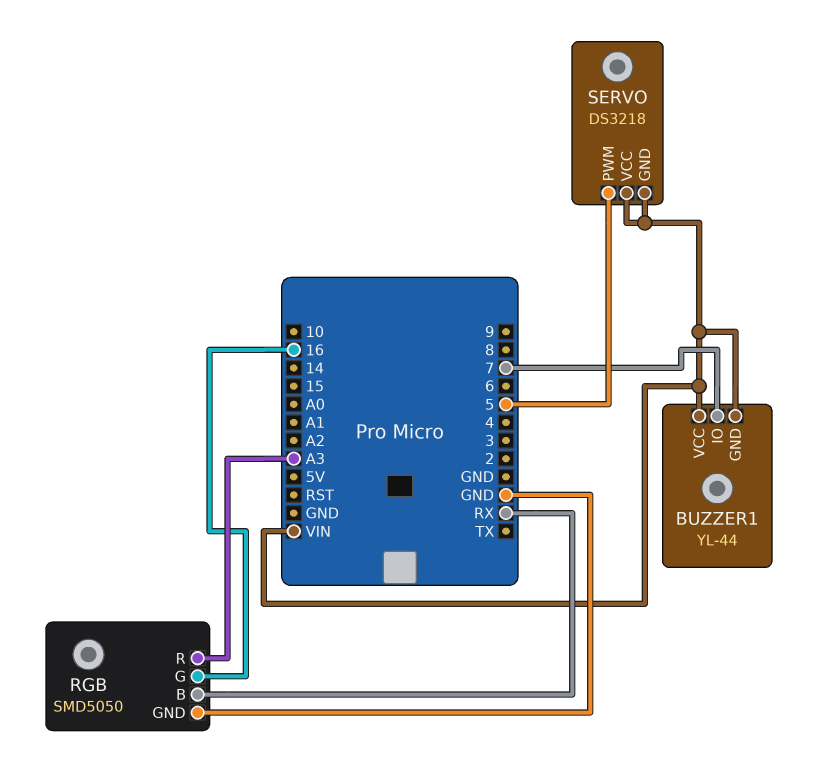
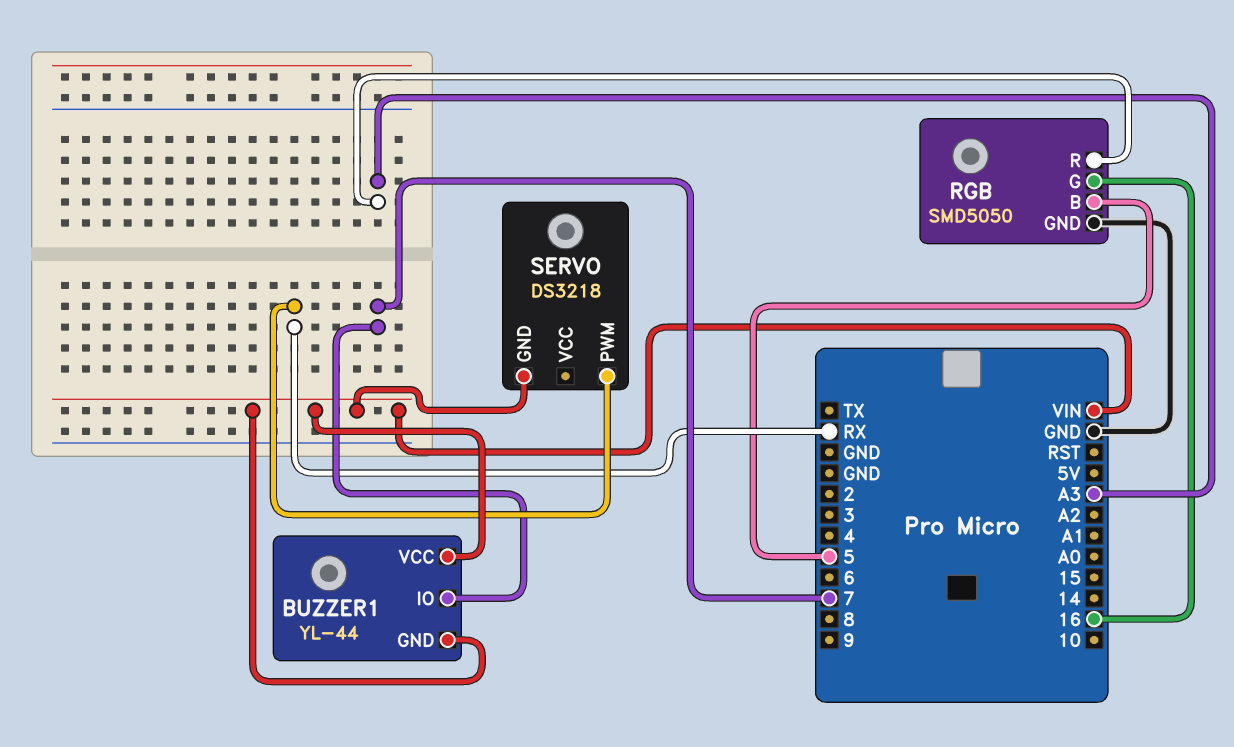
RGB pin B: RX -> 5
SERVO pin PWM: 5 -> RX
SERVO pin VCC: VIN -> none

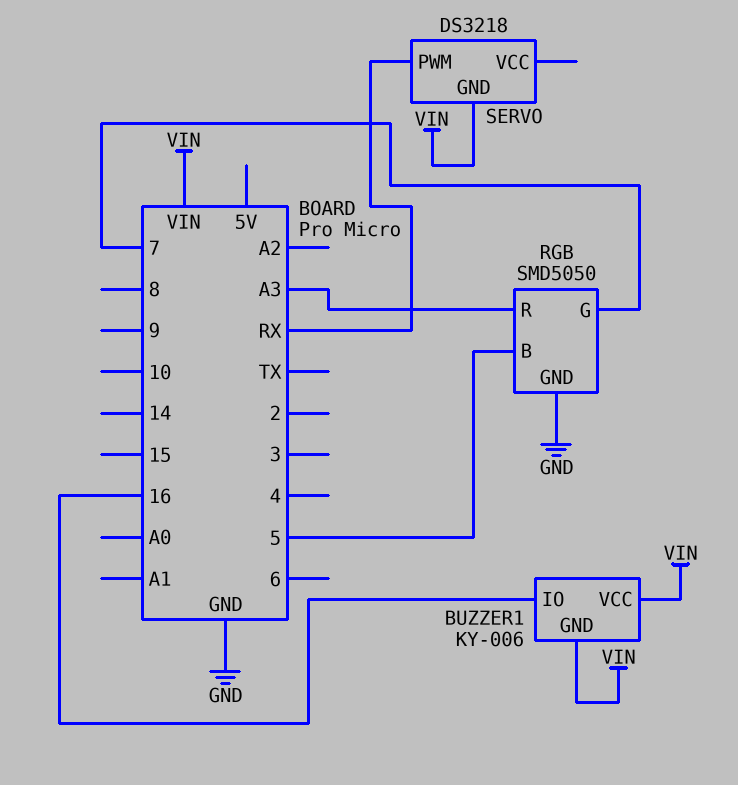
BUZZER1: YL-44 -> KY-006
BUZZER1 pin IO: 7 -> 16
RGB pin G: 16 -> 7

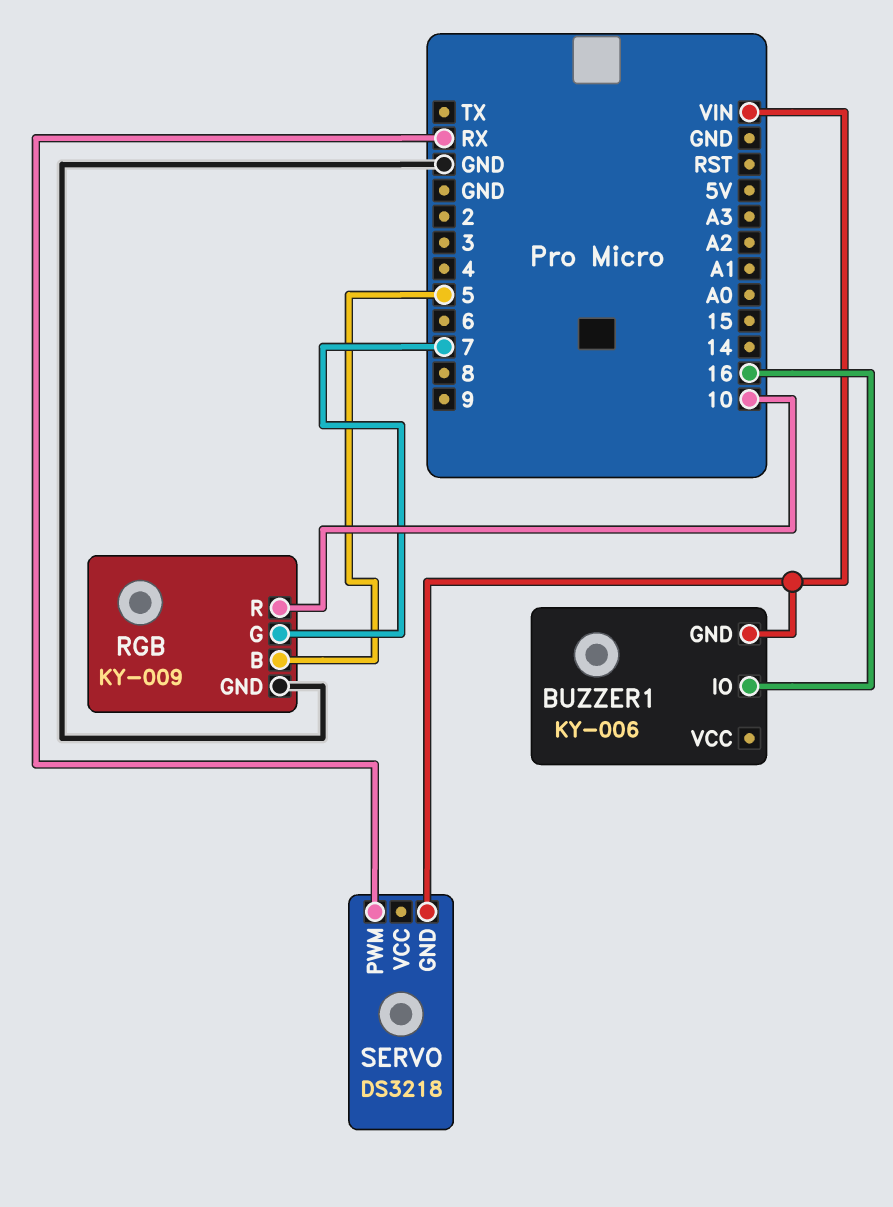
BUZZER1 pin VCC: VIN -> none
RGB: SMD5050 -> KY-009
RGB pin R: A3 -> 10

